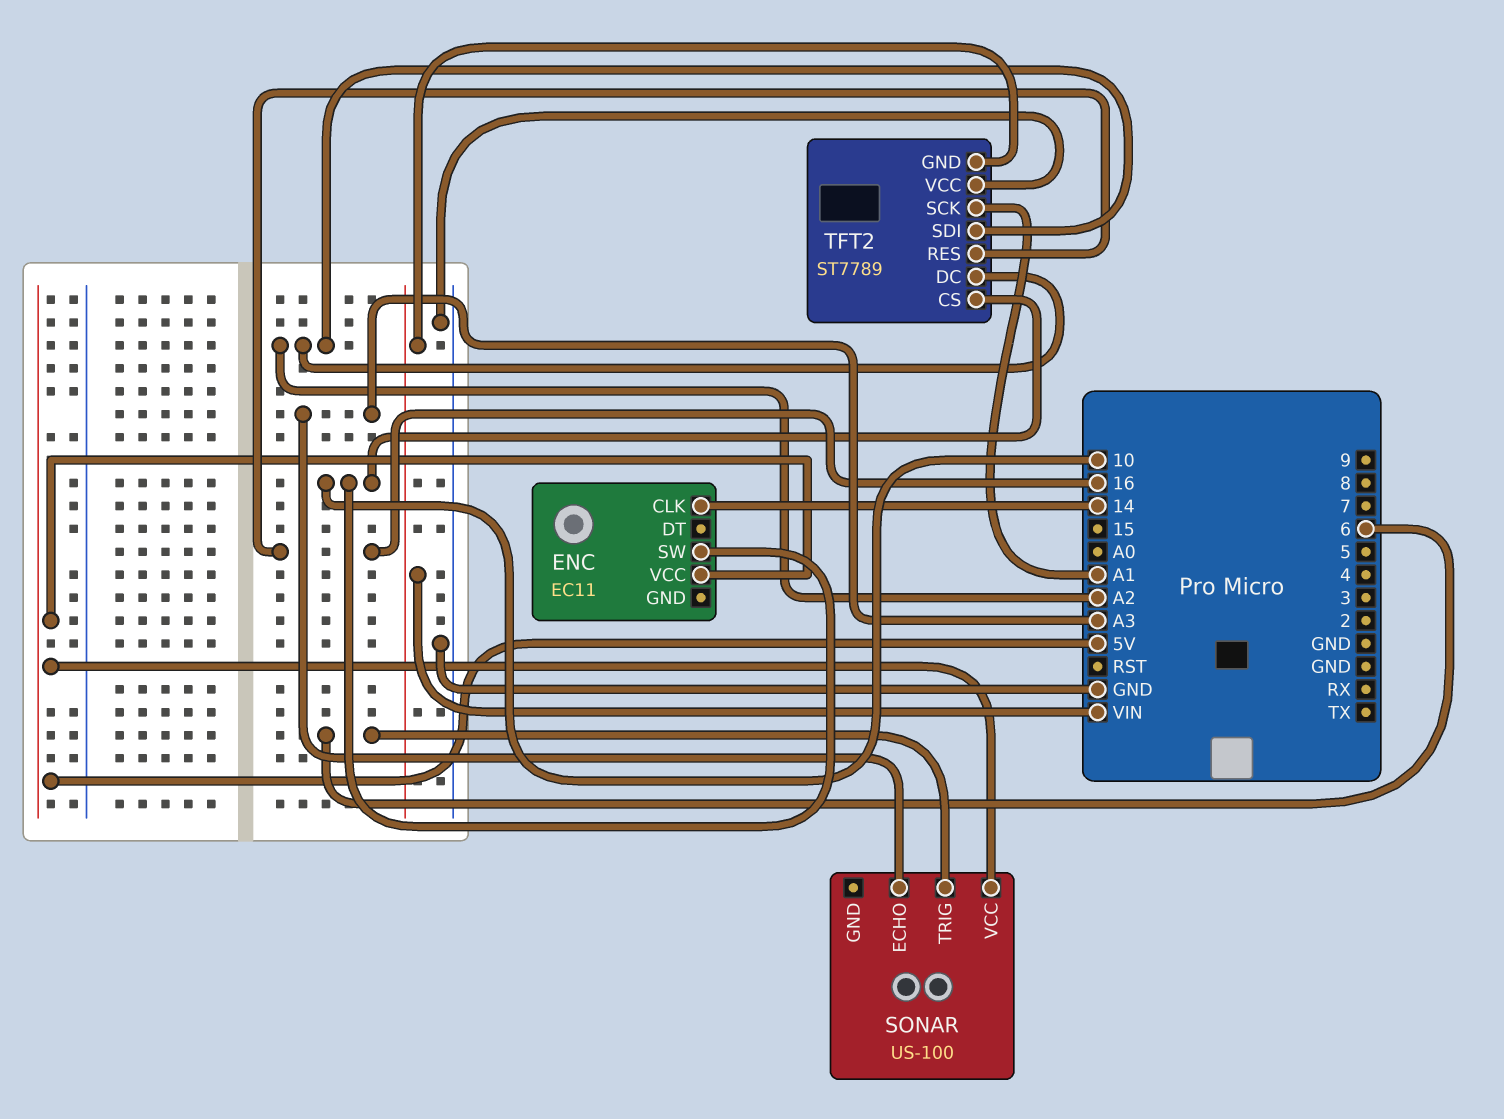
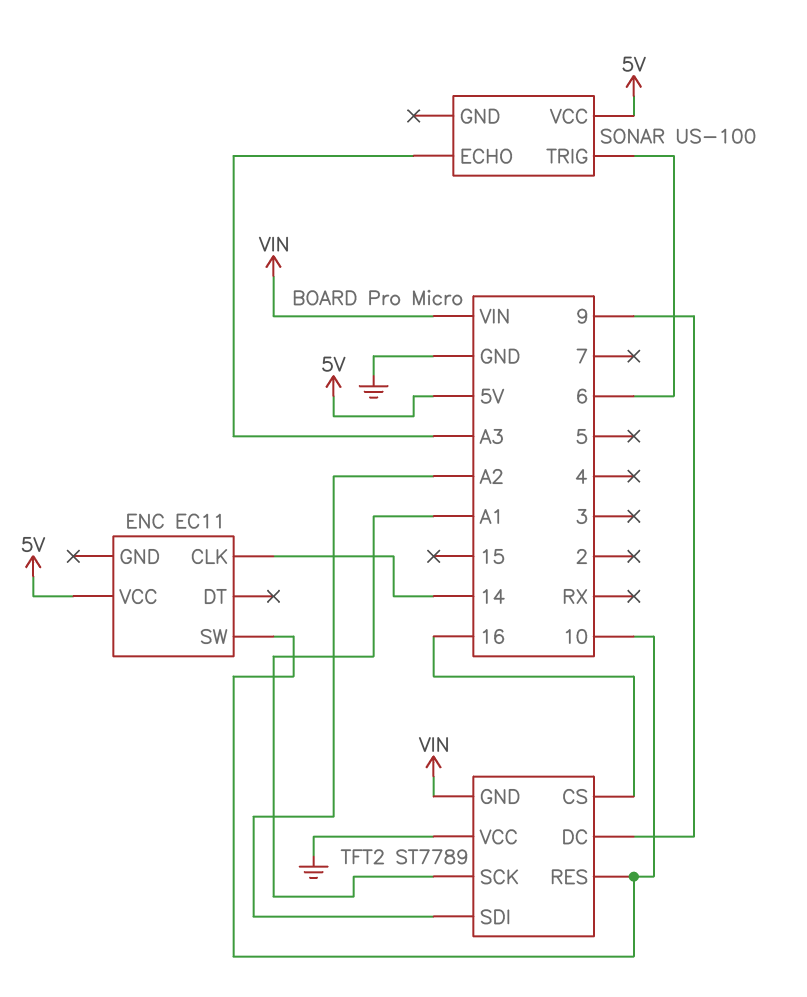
TFT2 pin CS: 10 -> 16
TFT2 pin DC: A2 -> 9
TFT2 pin RES: 16 -> 10

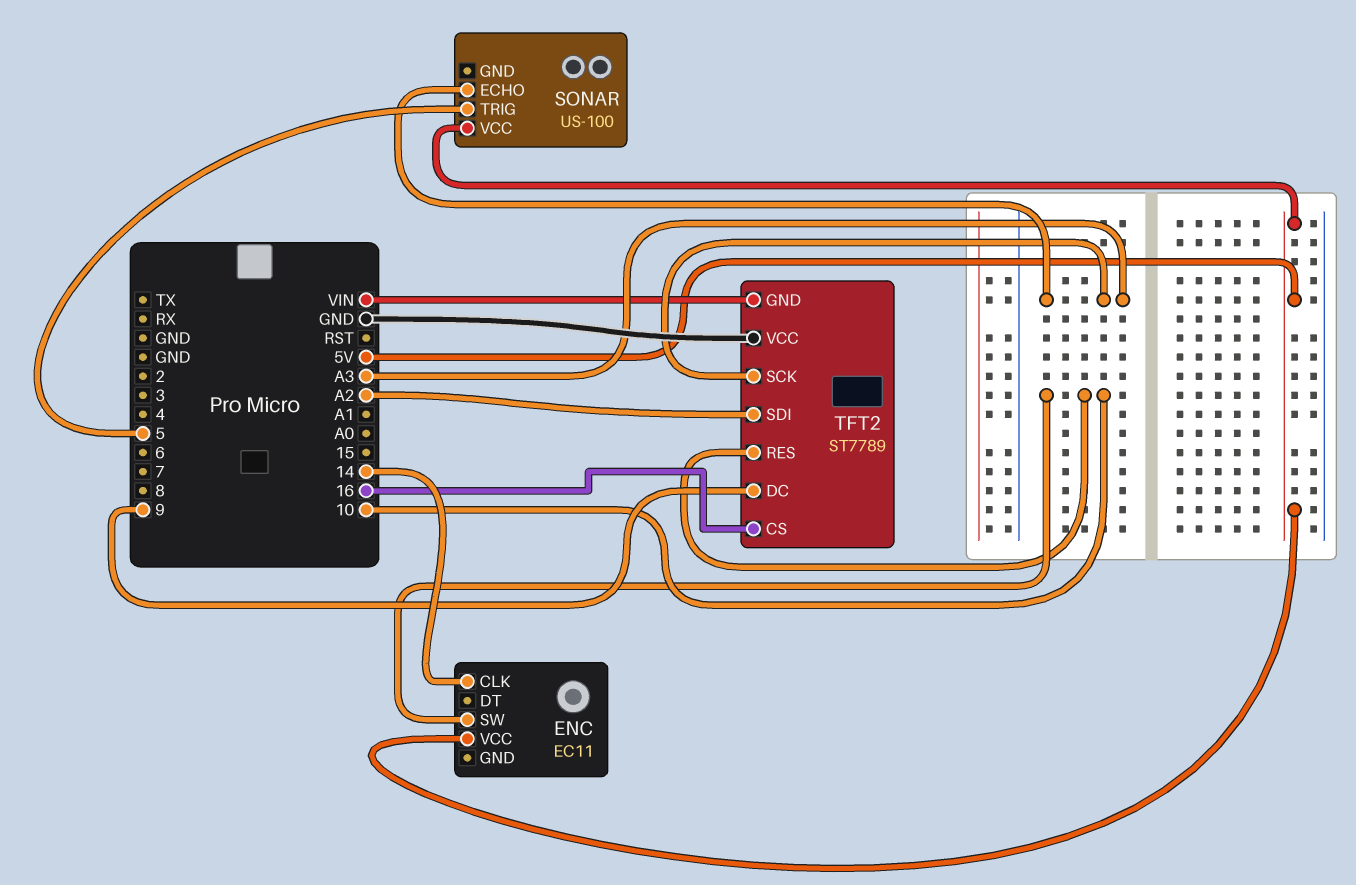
SONAR pin TRIG: 6 -> 5
TFT2 pin SCK: A1 -> A3

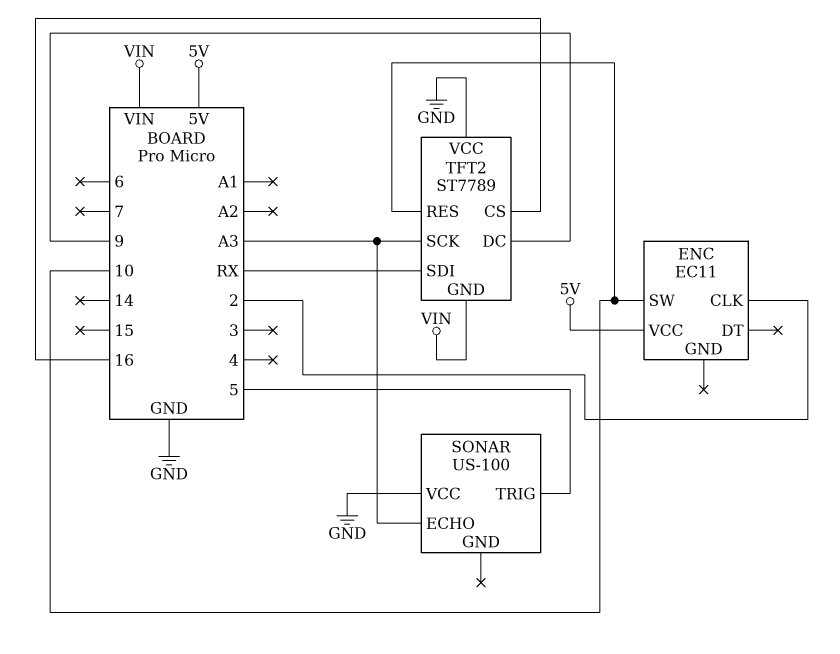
ENC pin CLK: 14 -> 2
SONAR pin VCC: 5V -> GND
TFT2 pin SDI: A2 -> RX

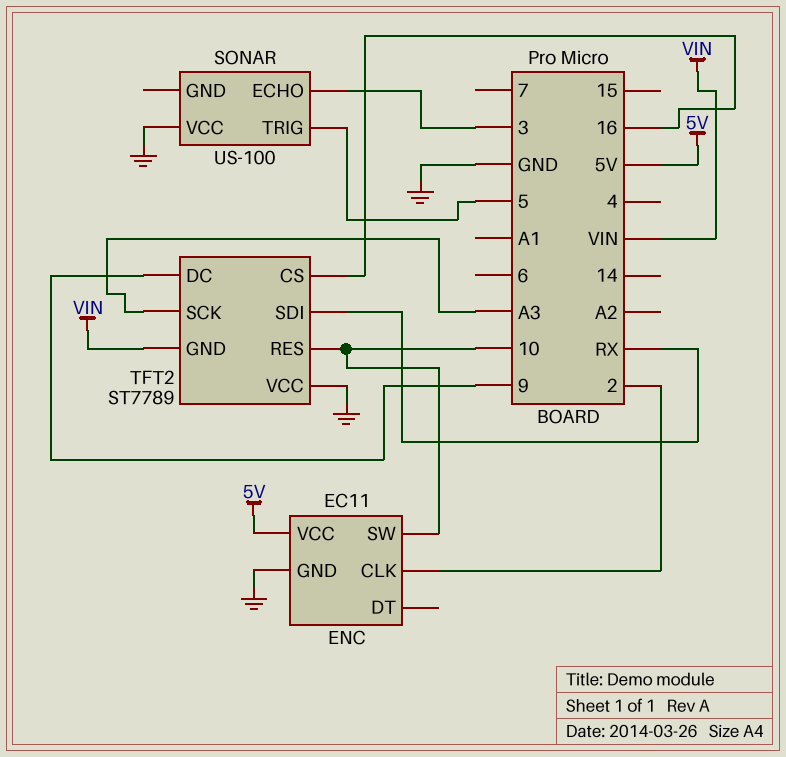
ENC pin GND: none -> GND
SONAR pin ECHO: A3 -> 3

